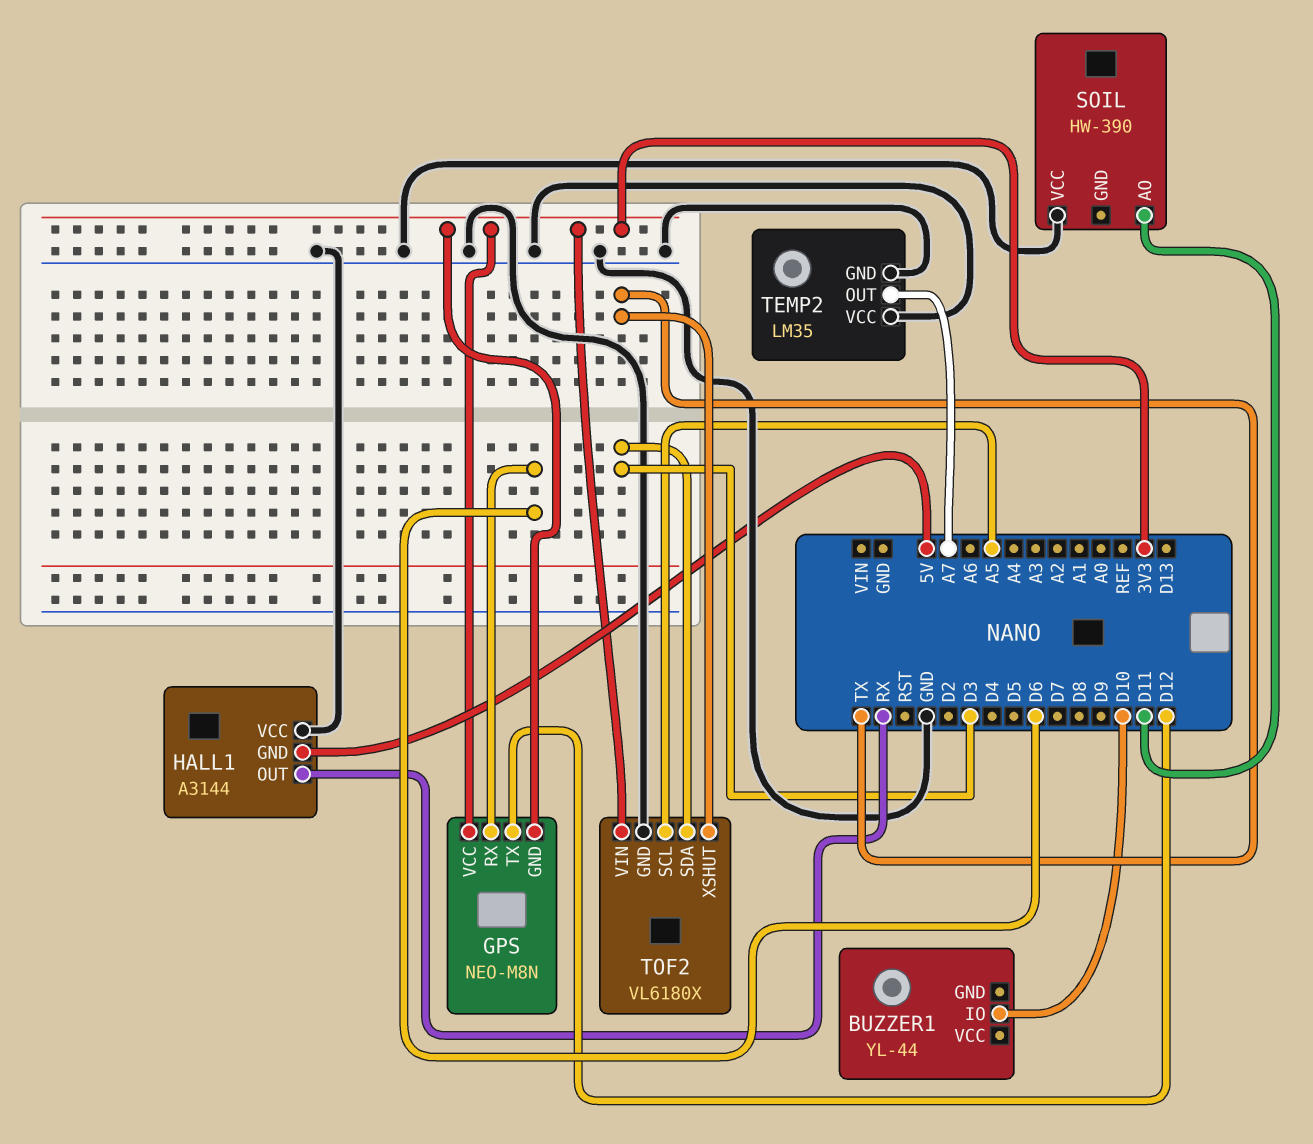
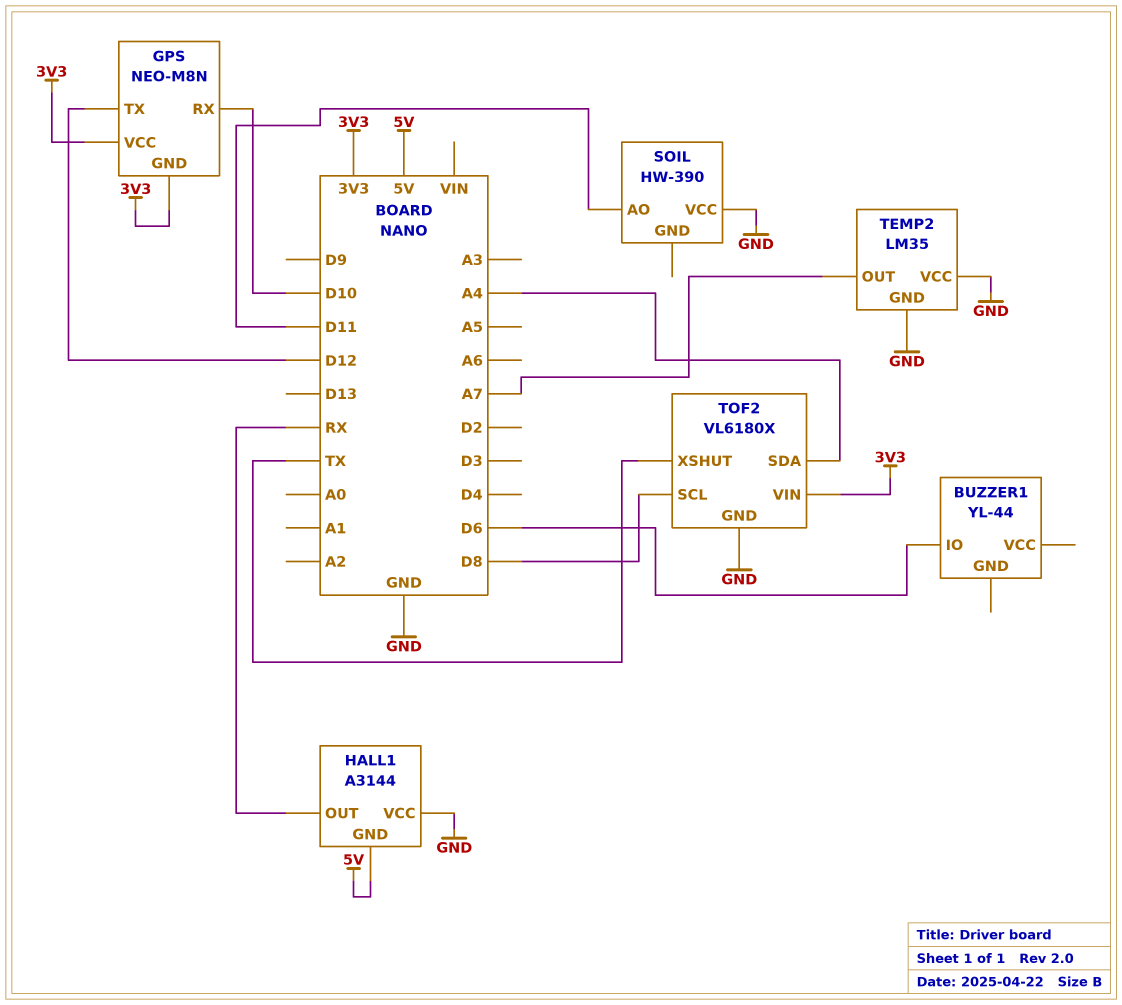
BUZZER1 pin IO: D10 -> D6
GPS pin RX: D6 -> D10
TOF2 pin SCL: A5 -> D8
TOF2 pin SDA: D3 -> A4

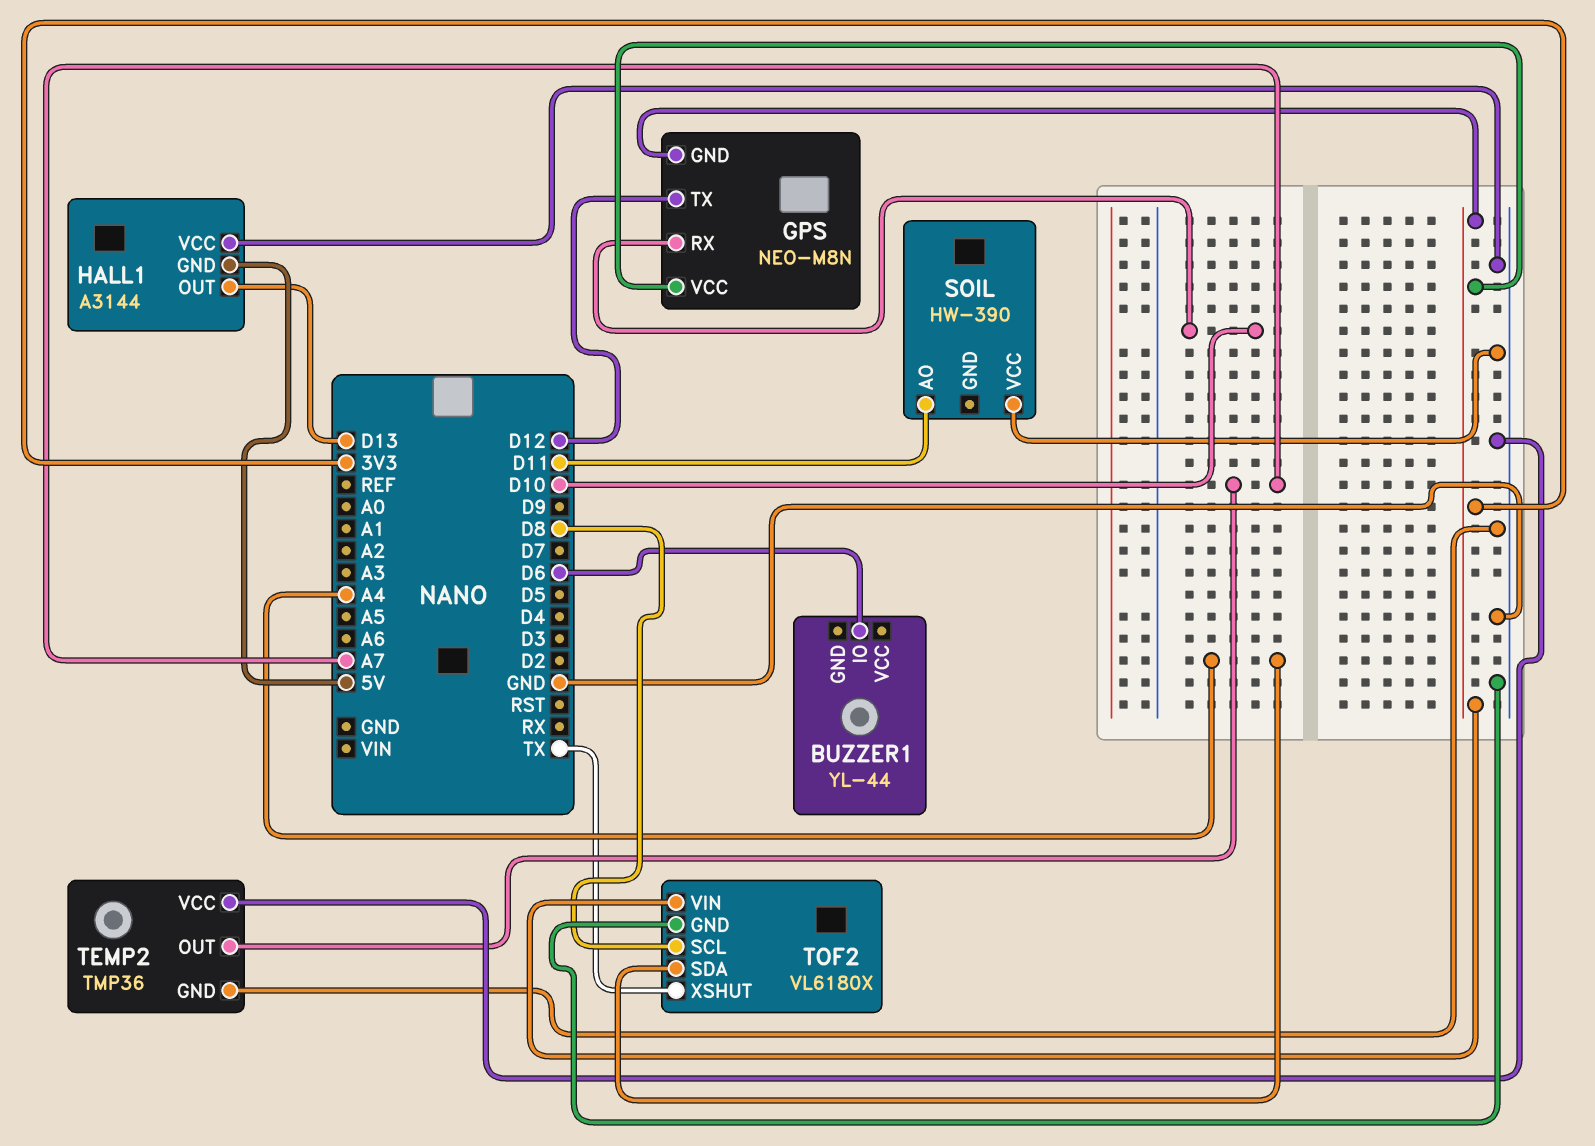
HALL1 pin OUT: RX -> D13
TEMP2: LM35 -> TMP36

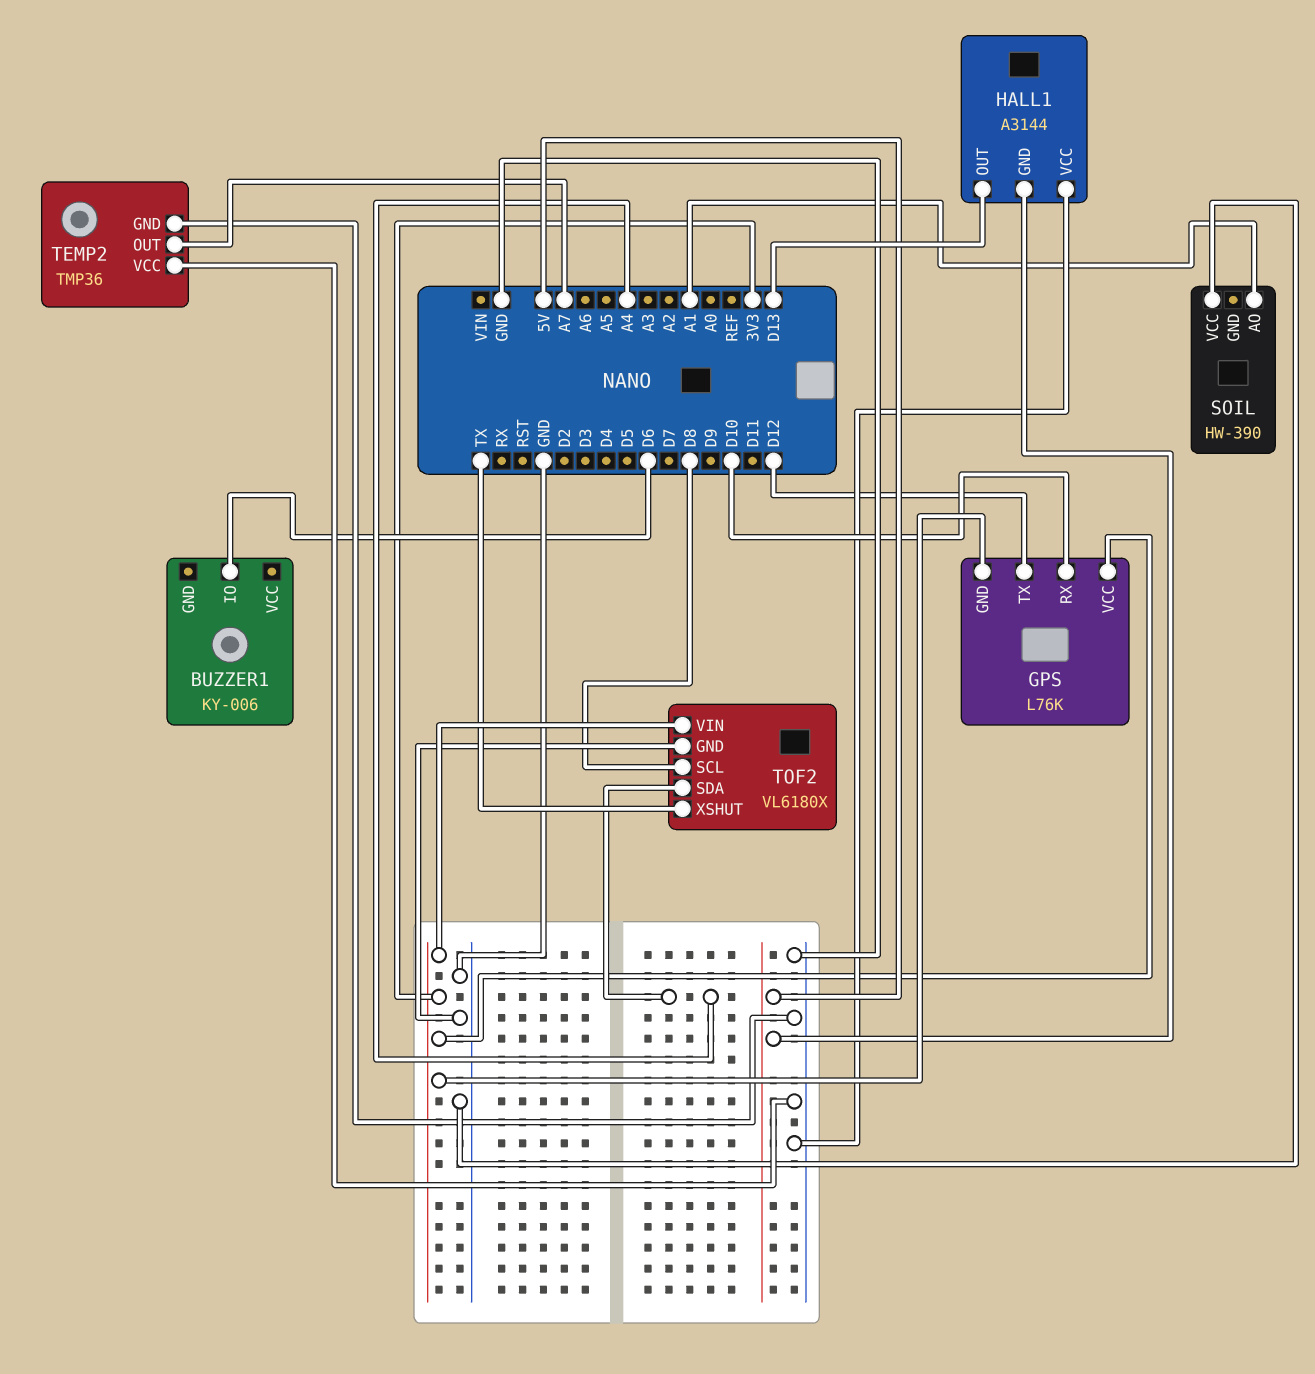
BUZZER1: YL-44 -> KY-006
GPS: NEO-M8N -> L76K
SOIL pin AO: D11 -> A1

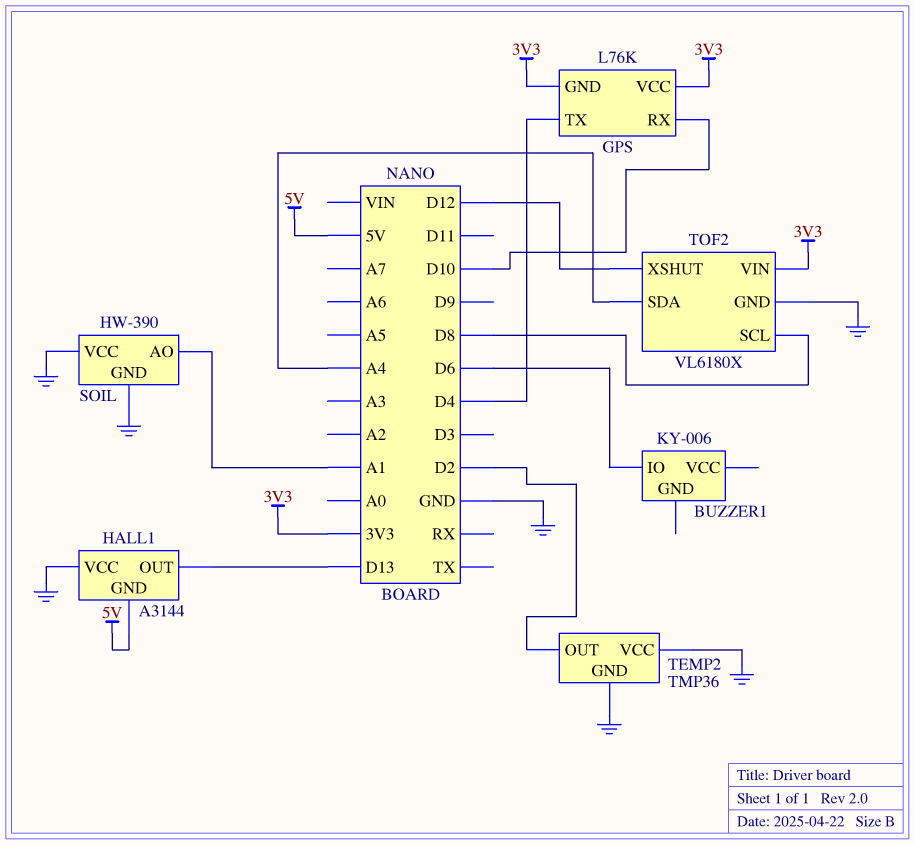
GPS pin TX: D12 -> D4
SOIL pin GND: none -> GND
TEMP2 pin OUT: A7 -> D2
TOF2 pin XSHUT: TX -> D12

